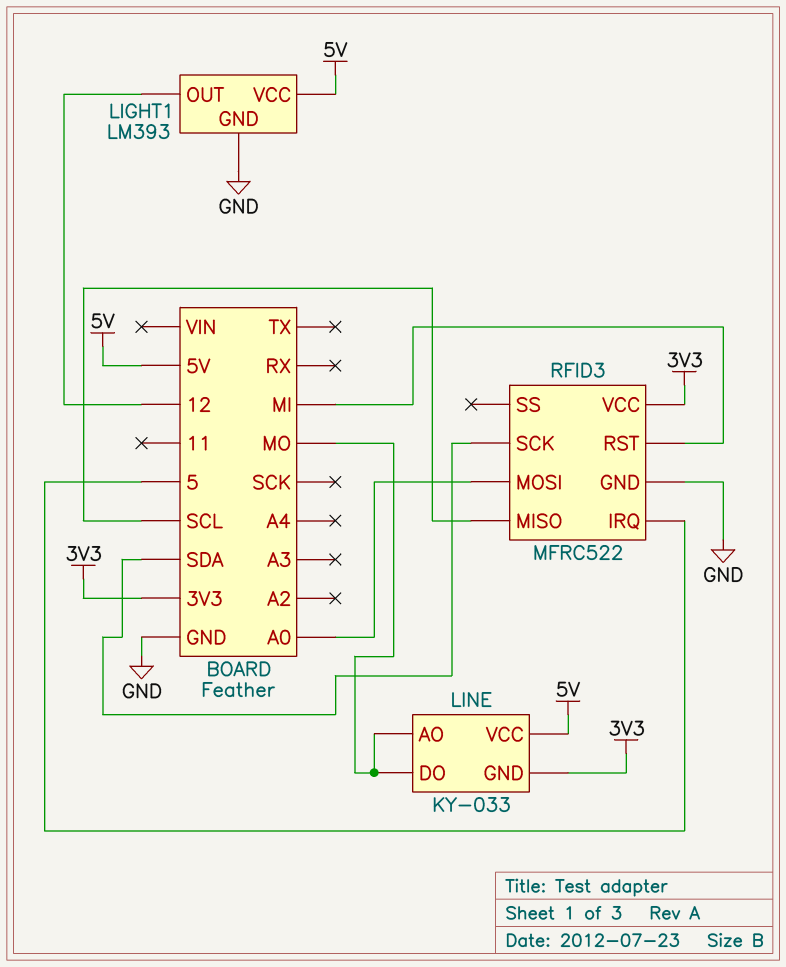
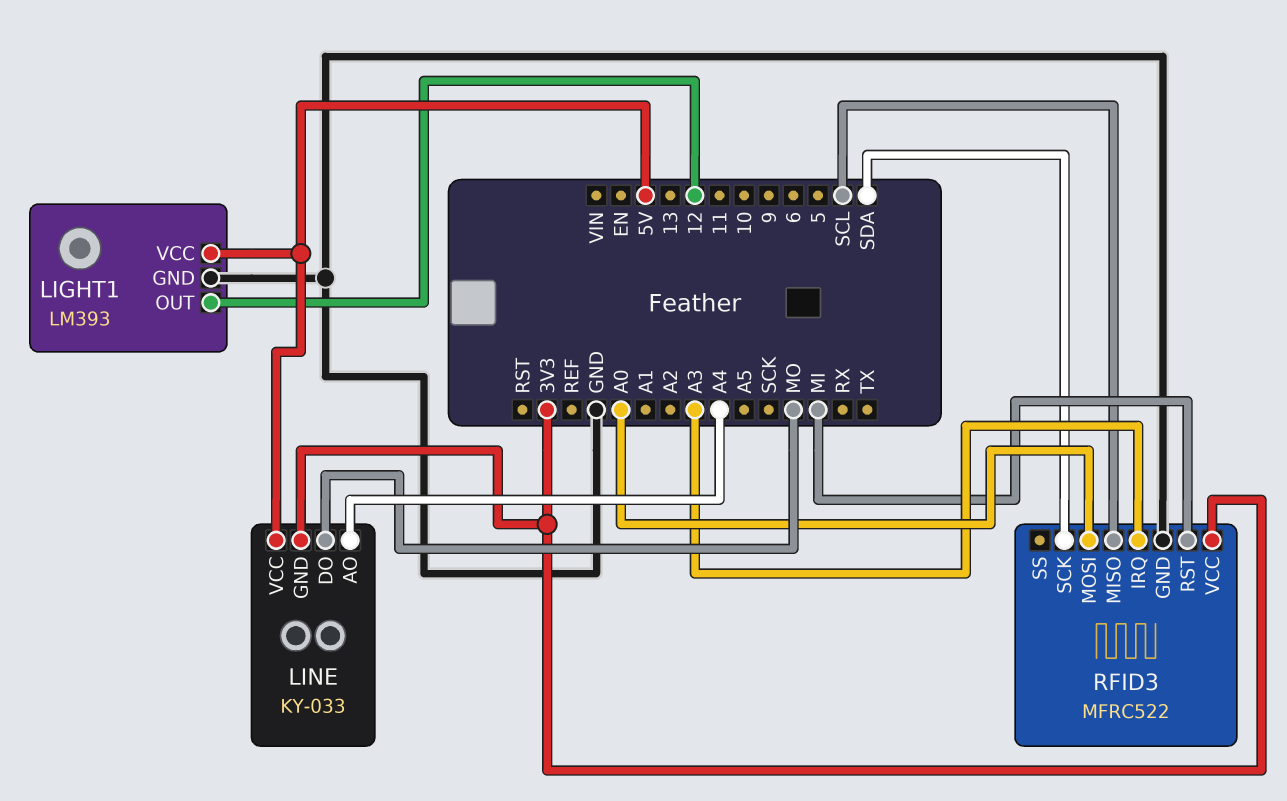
LINE pin AO: MO -> A4
RFID3 pin IRQ: 5 -> A3

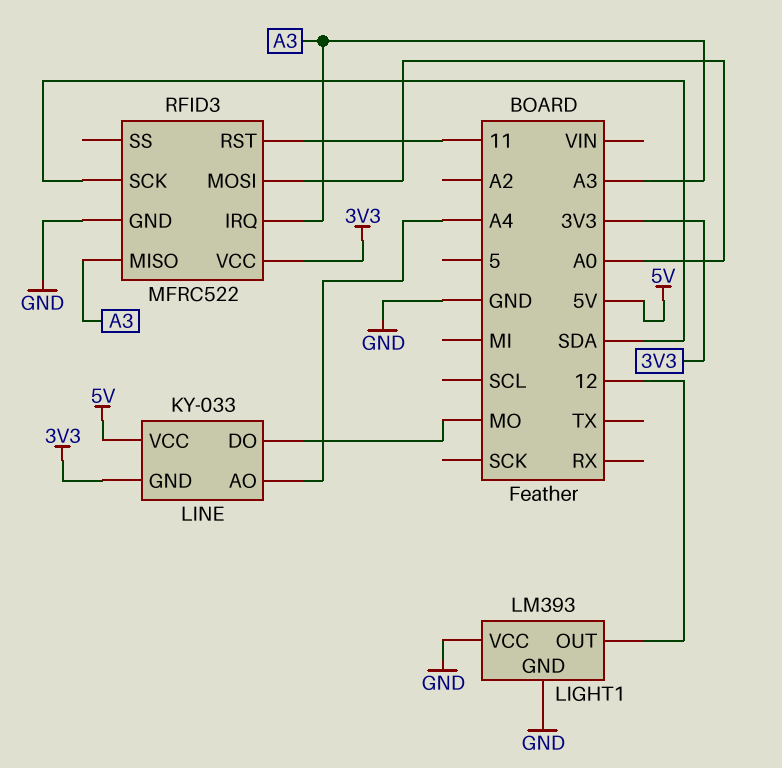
LIGHT1 pin VCC: 5V -> GND
RFID3 pin MISO: SCL -> A3
RFID3 pin RST: MI -> 11

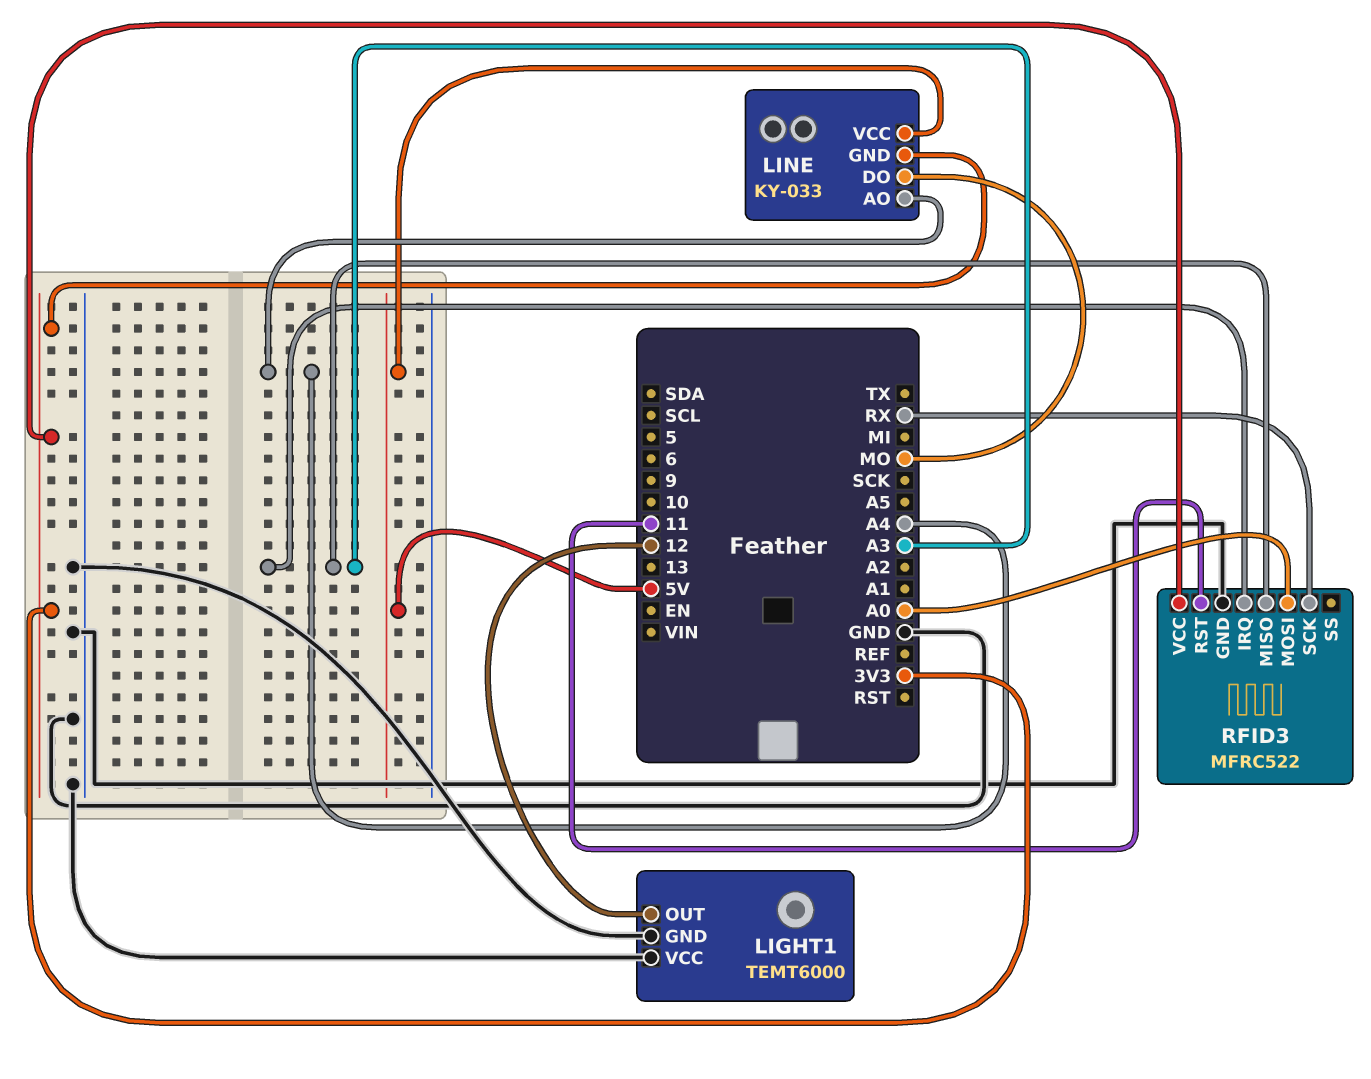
LIGHT1: LM393 -> TEMT6000
RFID3 pin SCK: SDA -> RX

